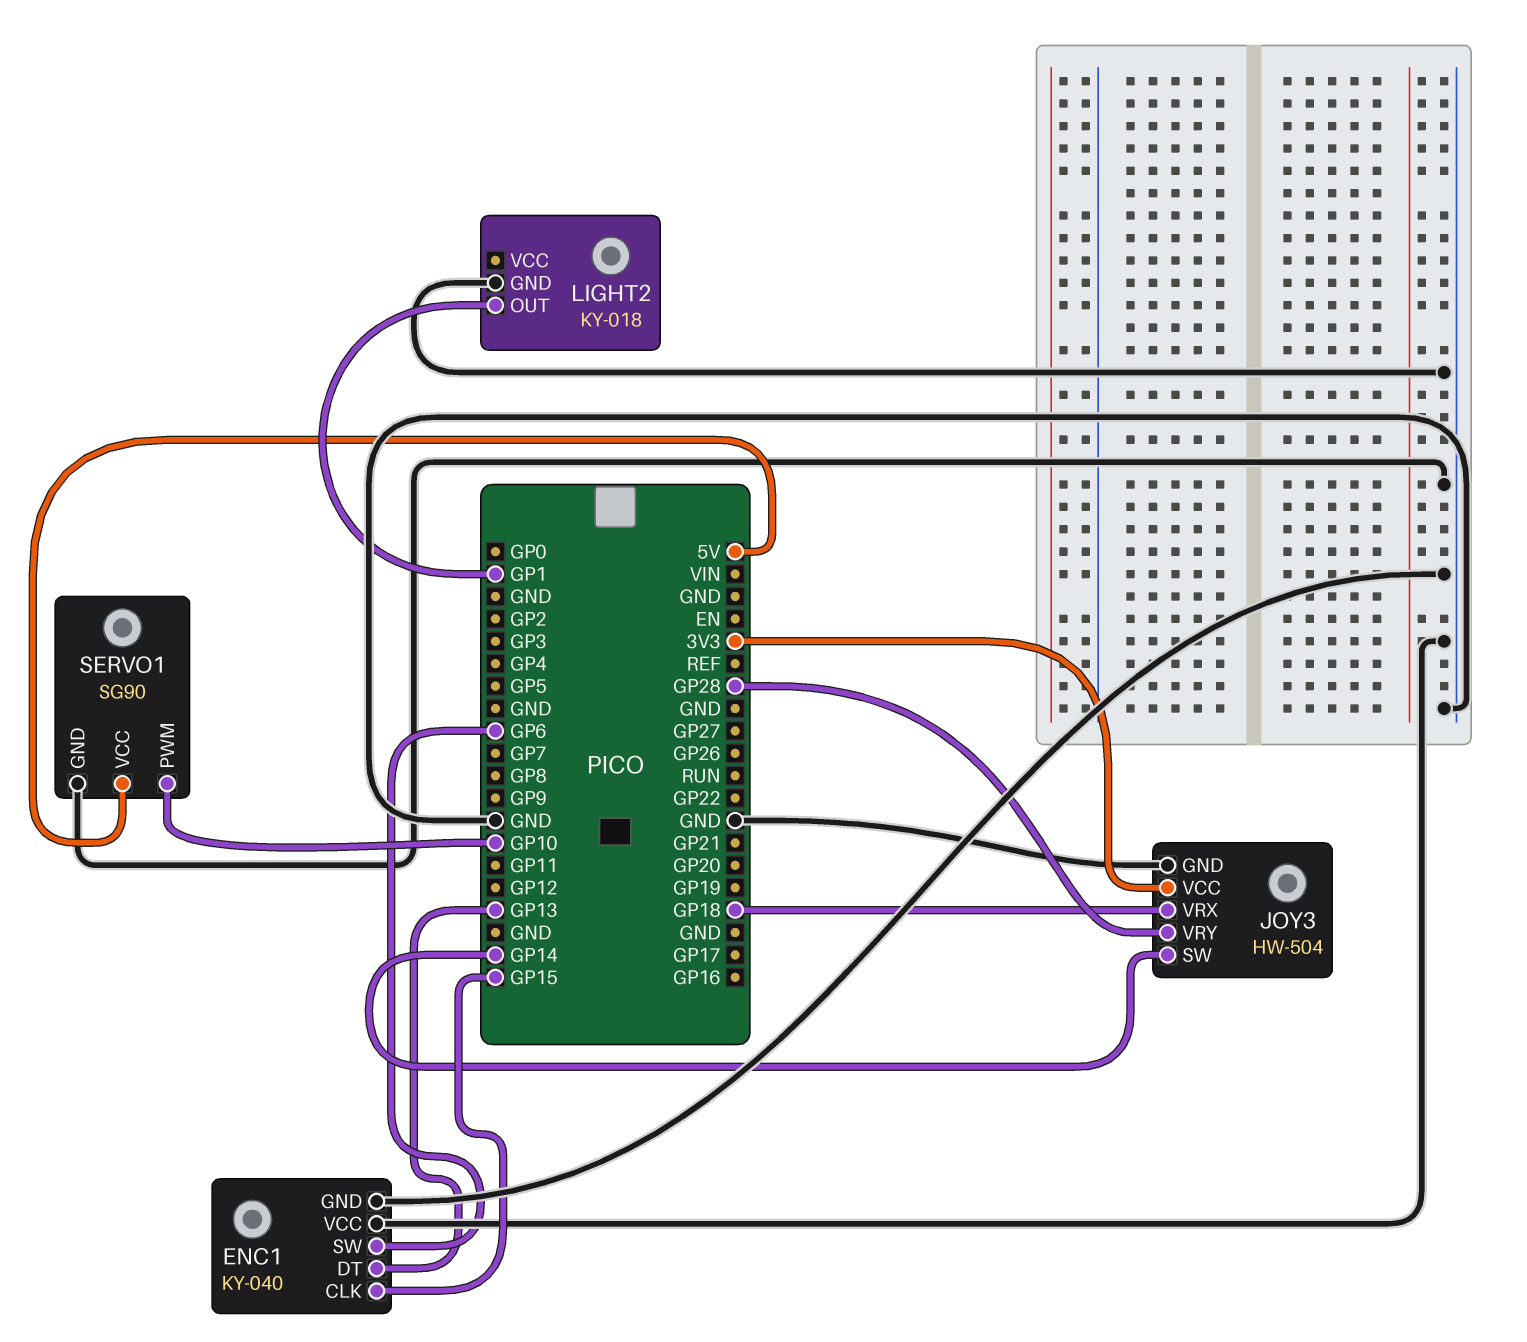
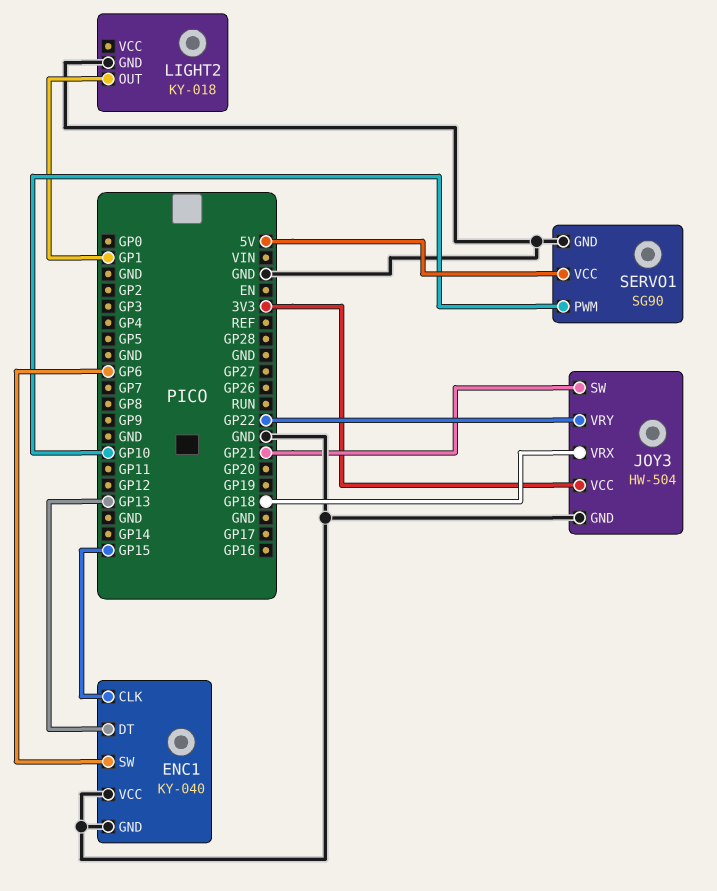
JOY3 pin SW: GP14 -> GP21
JOY3 pin VRY: GP28 -> GP22

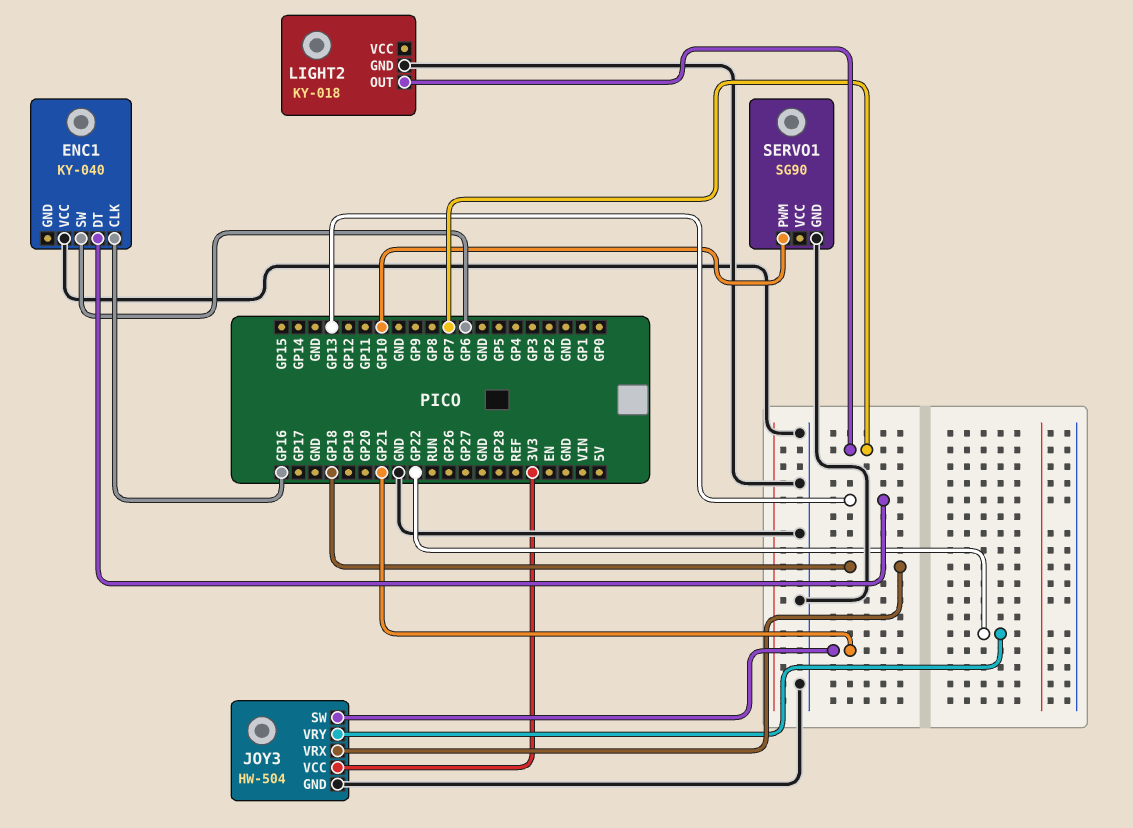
ENC1 pin CLK: GP15 -> GP16
ENC1 pin GND: GND -> none
LIGHT2 pin OUT: GP1 -> GP7
SERVO1 pin VCC: 5V -> none

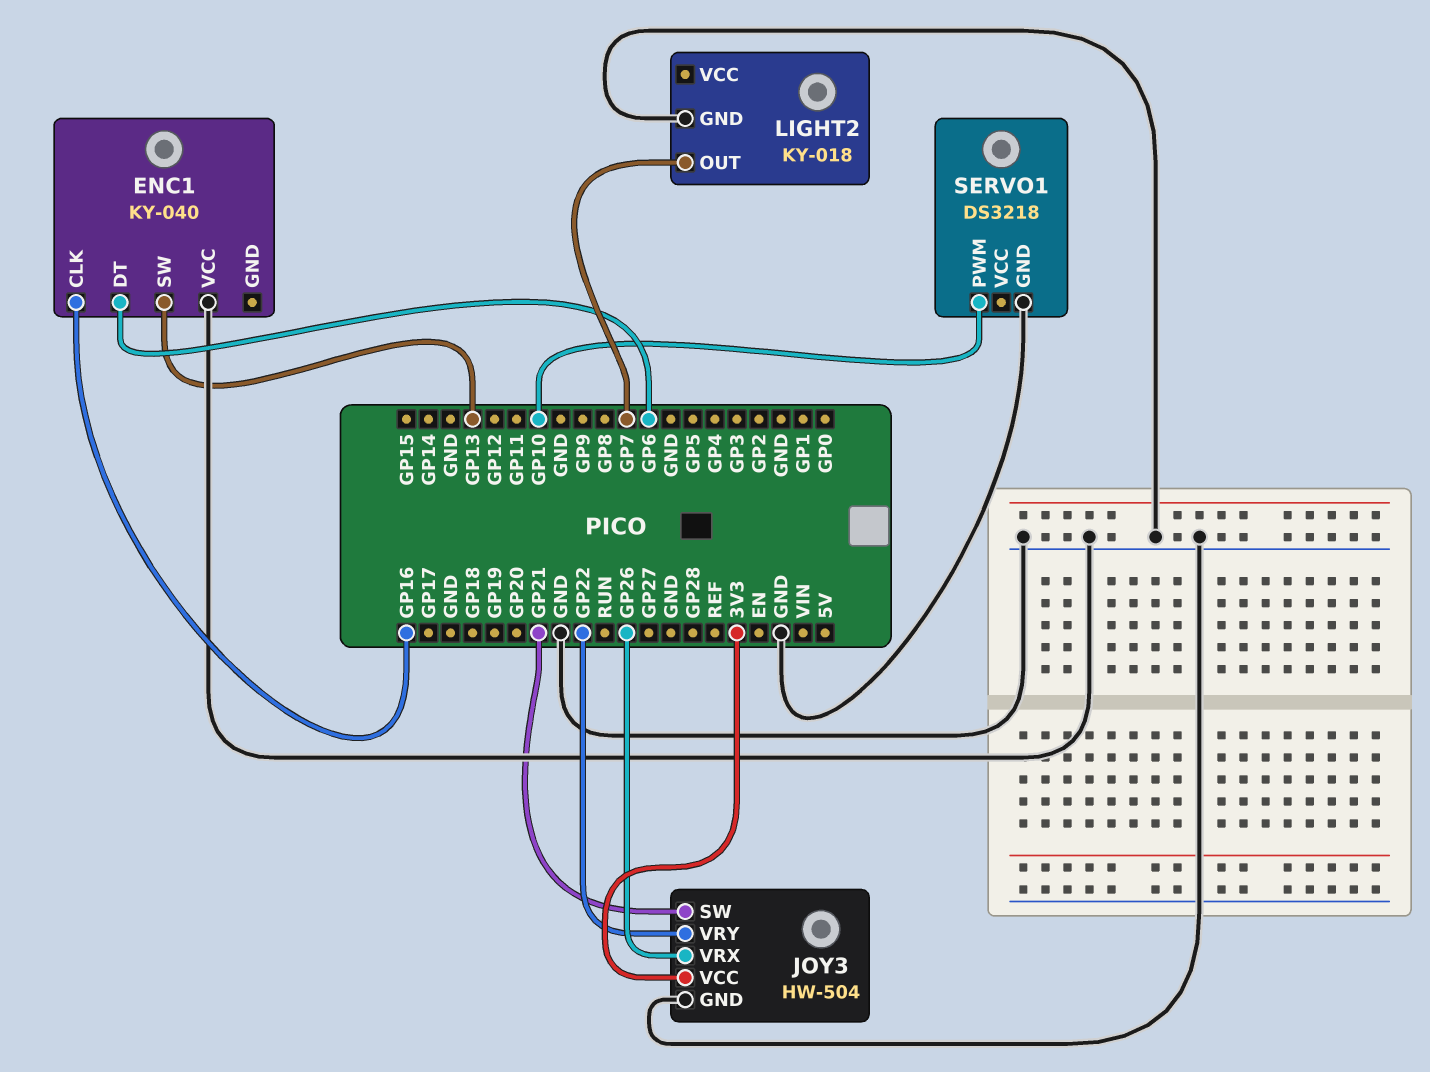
ENC1 pin DT: GP13 -> GP6
ENC1 pin SW: GP6 -> GP13
JOY3 pin VRX: GP18 -> GP26
SERVO1: SG90 -> DS3218

